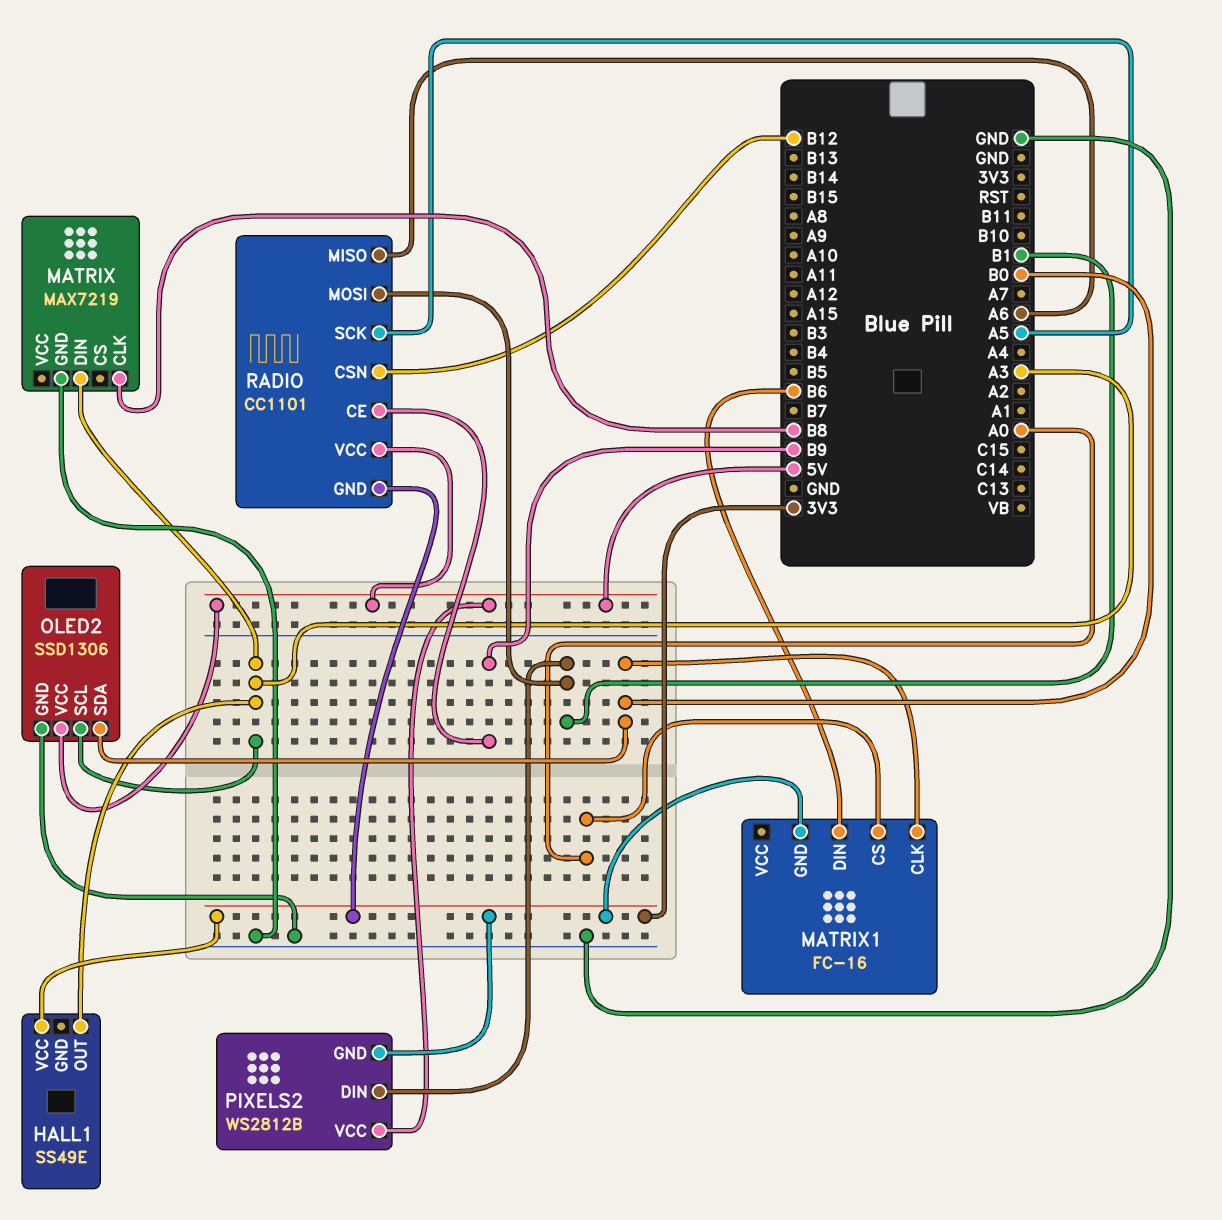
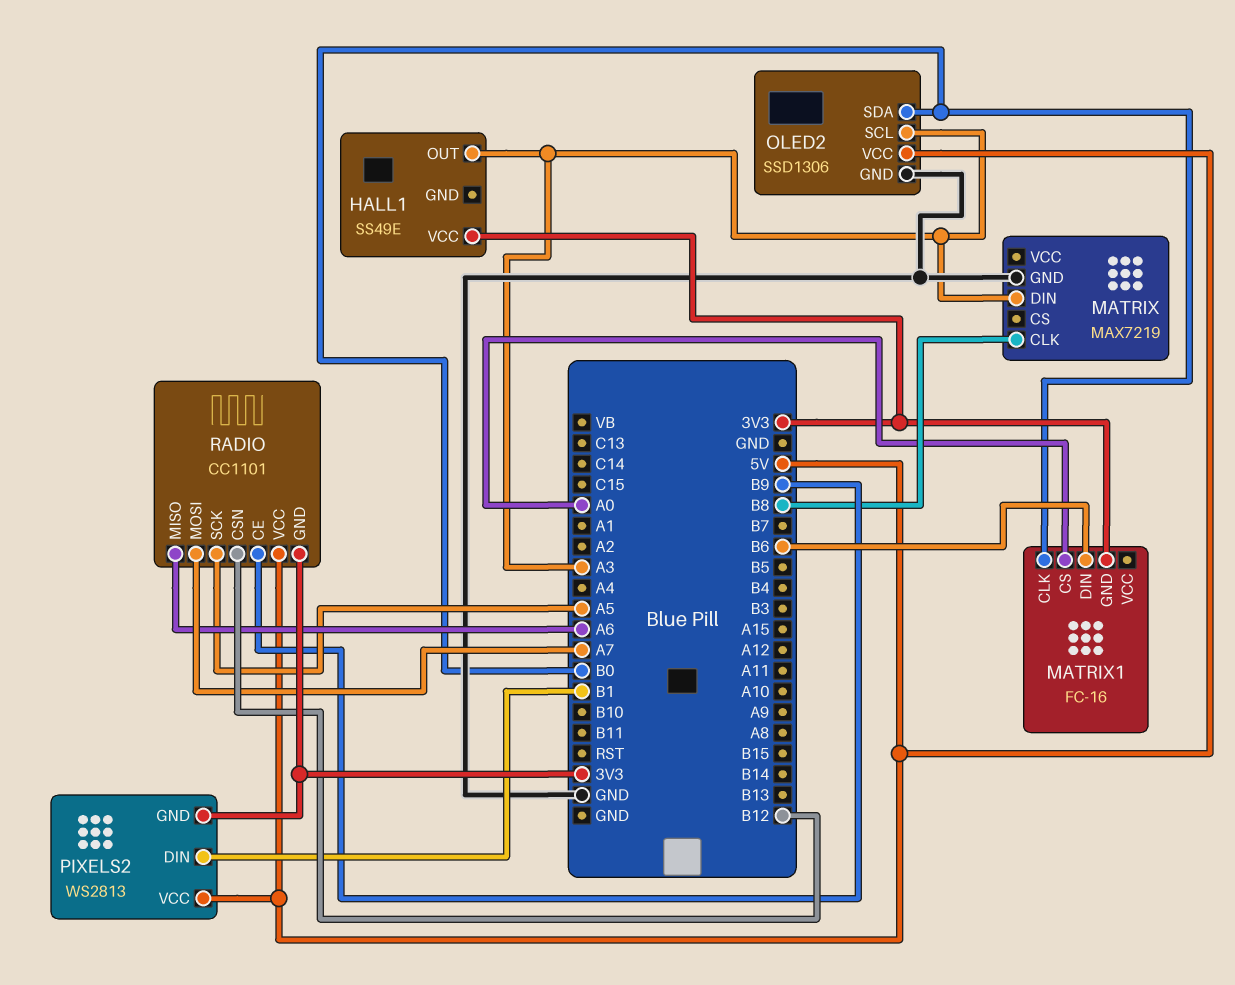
PIXELS2: WS2812B -> WS2813
RADIO pin MOSI: B1 -> A7

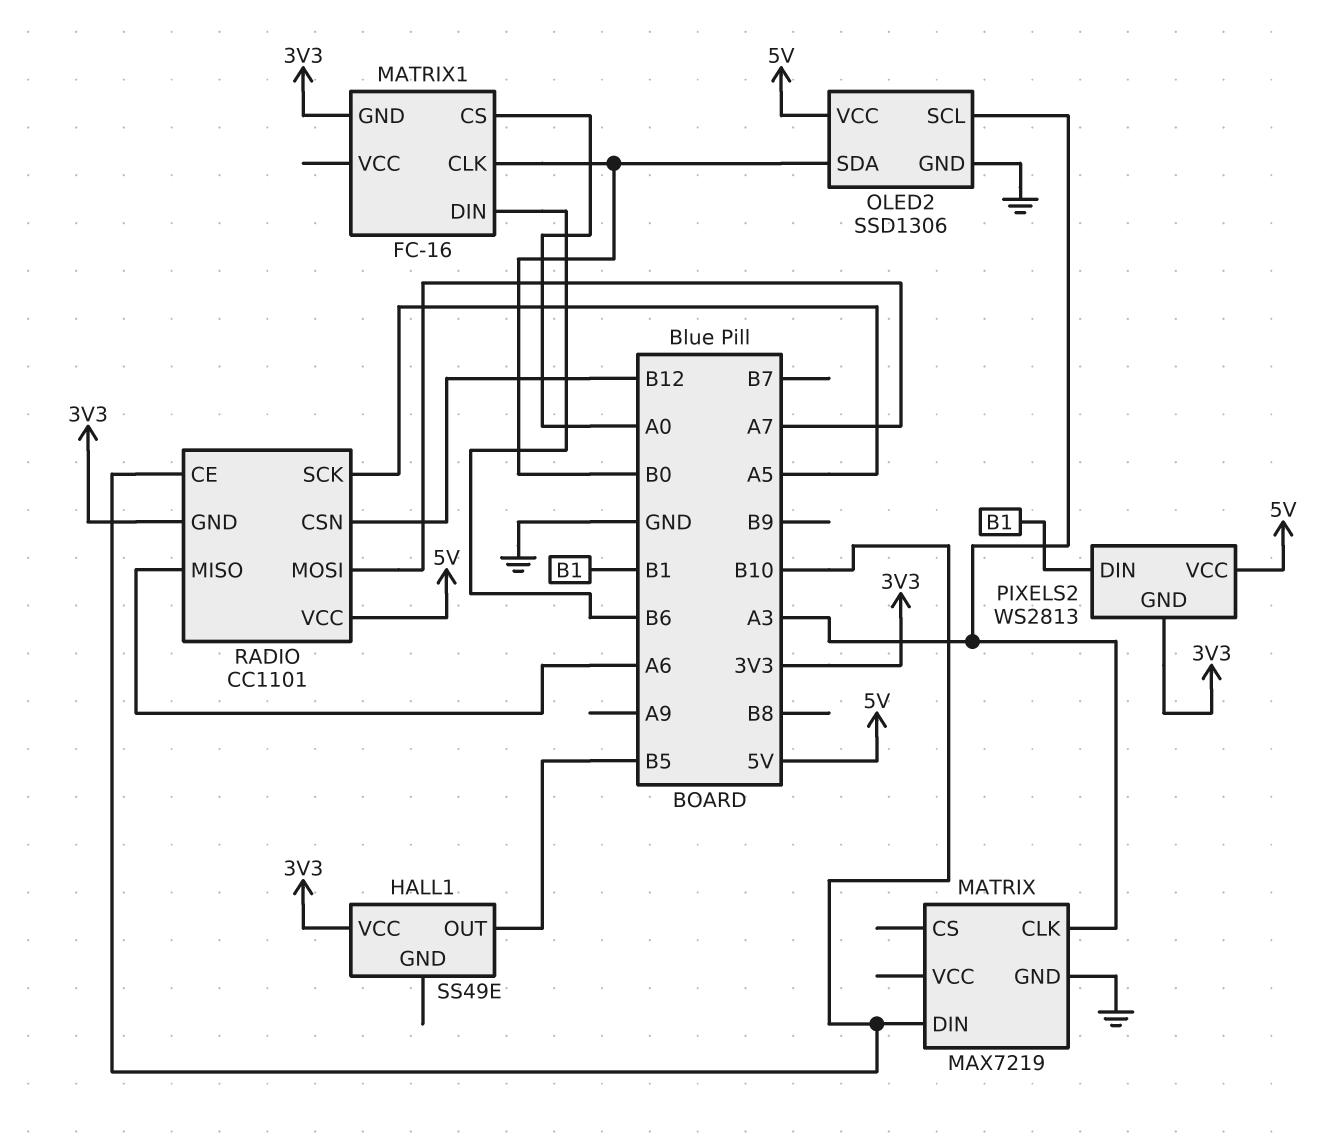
HALL1 pin OUT: A3 -> B5
MATRIX pin CLK: B8 -> A3
MATRIX pin DIN: A3 -> B10
RADIO pin CE: B9 -> B10

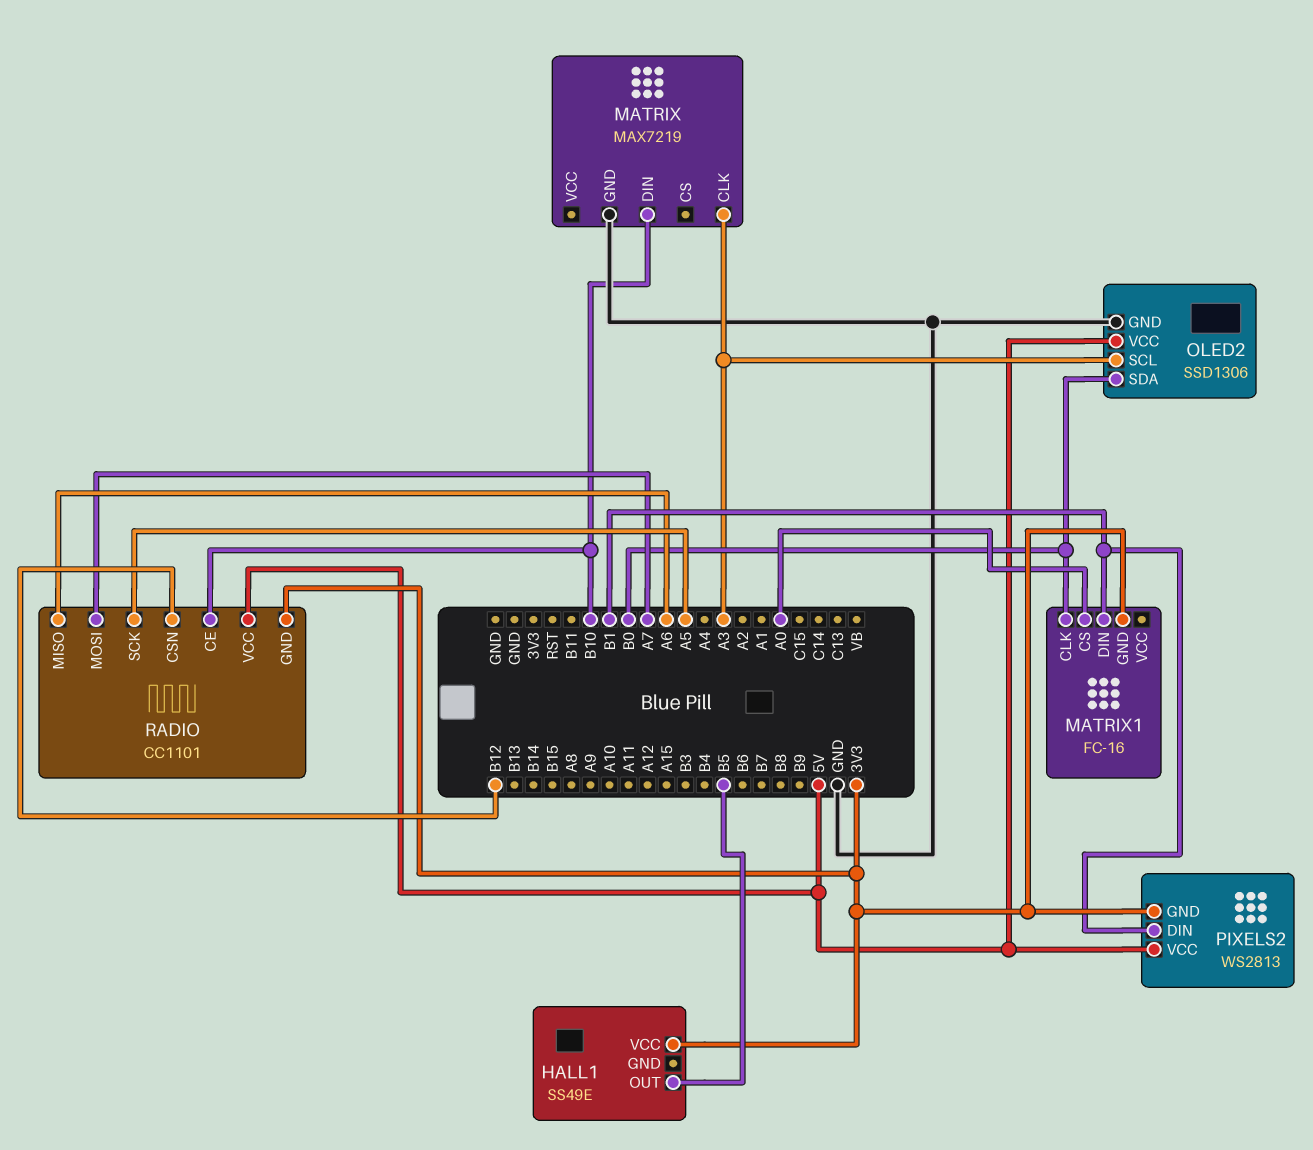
MATRIX1 pin DIN: B6 -> B1

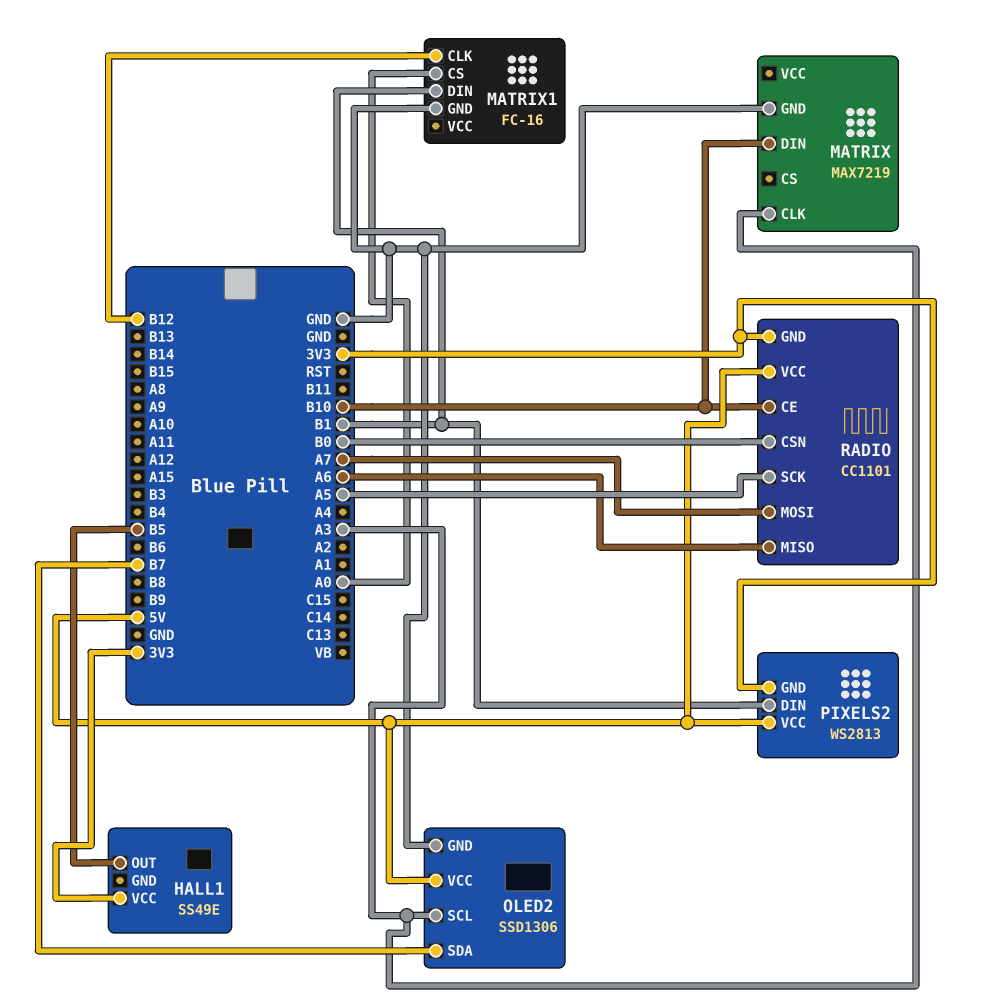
MATRIX1 pin CLK: B0 -> B12
MATRIX1 pin GND: 3V3 -> GND
OLED2 pin SDA: B0 -> B7
RADIO pin CSN: B12 -> B0

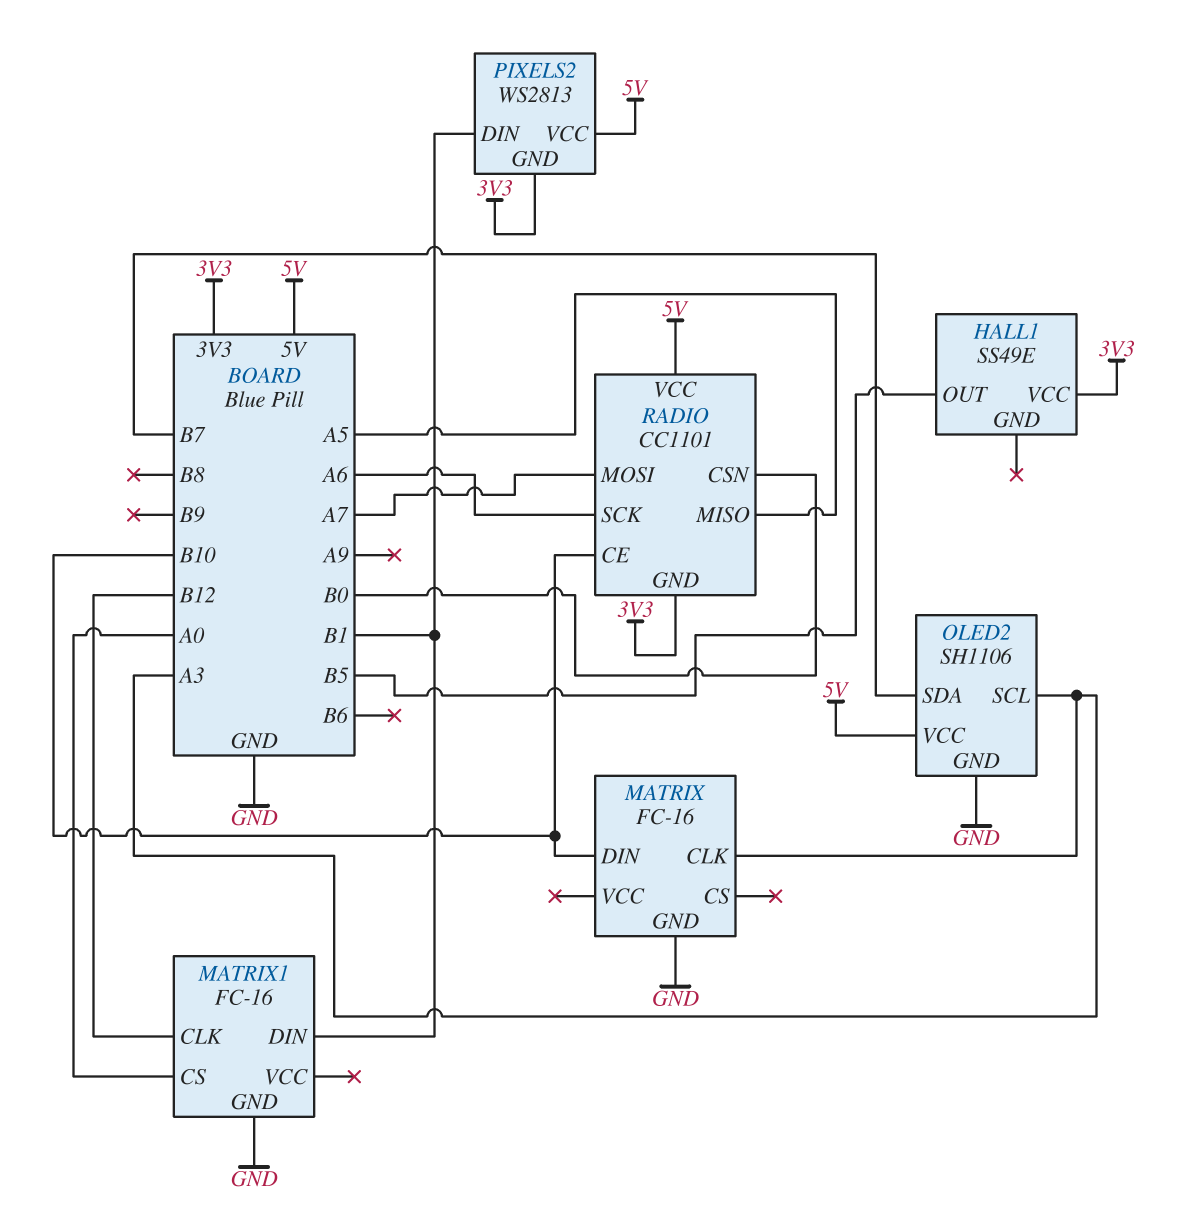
MATRIX: MAX7219 -> FC-16
OLED2: SSD1306 -> SH1106
RADIO pin MISO: A6 -> A5
RADIO pin SCK: A5 -> A6

